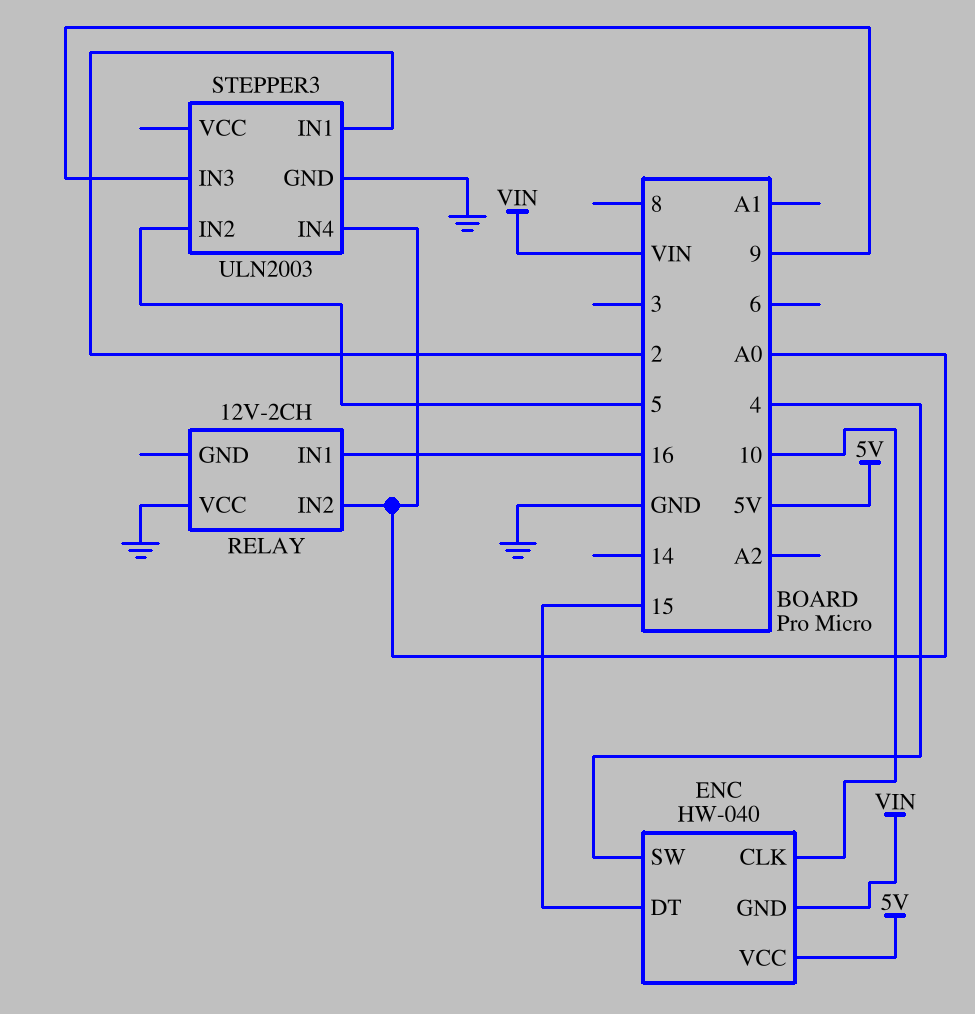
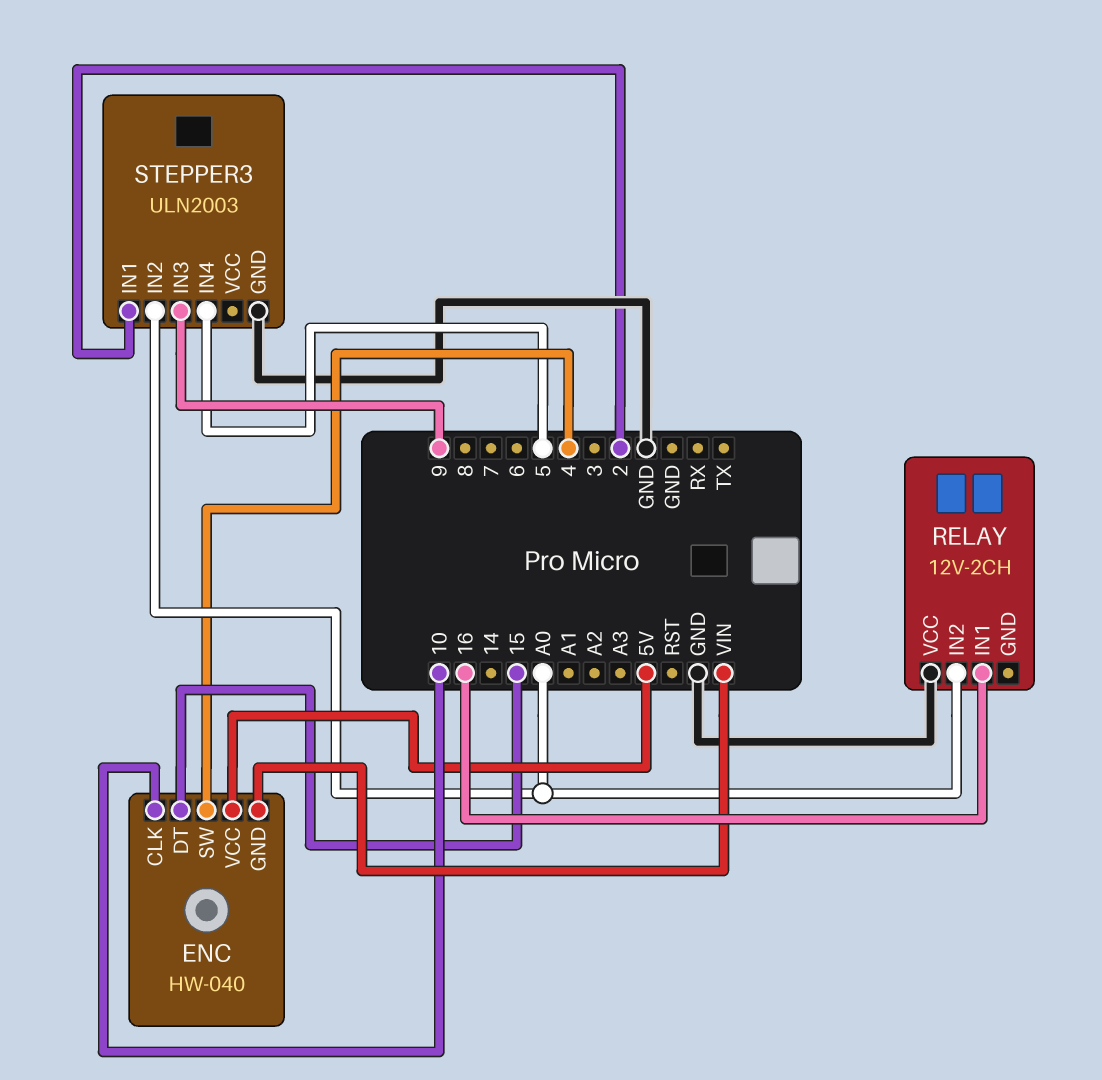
STEPPER3 pin IN2: 5 -> A0
STEPPER3 pin IN4: A0 -> 5

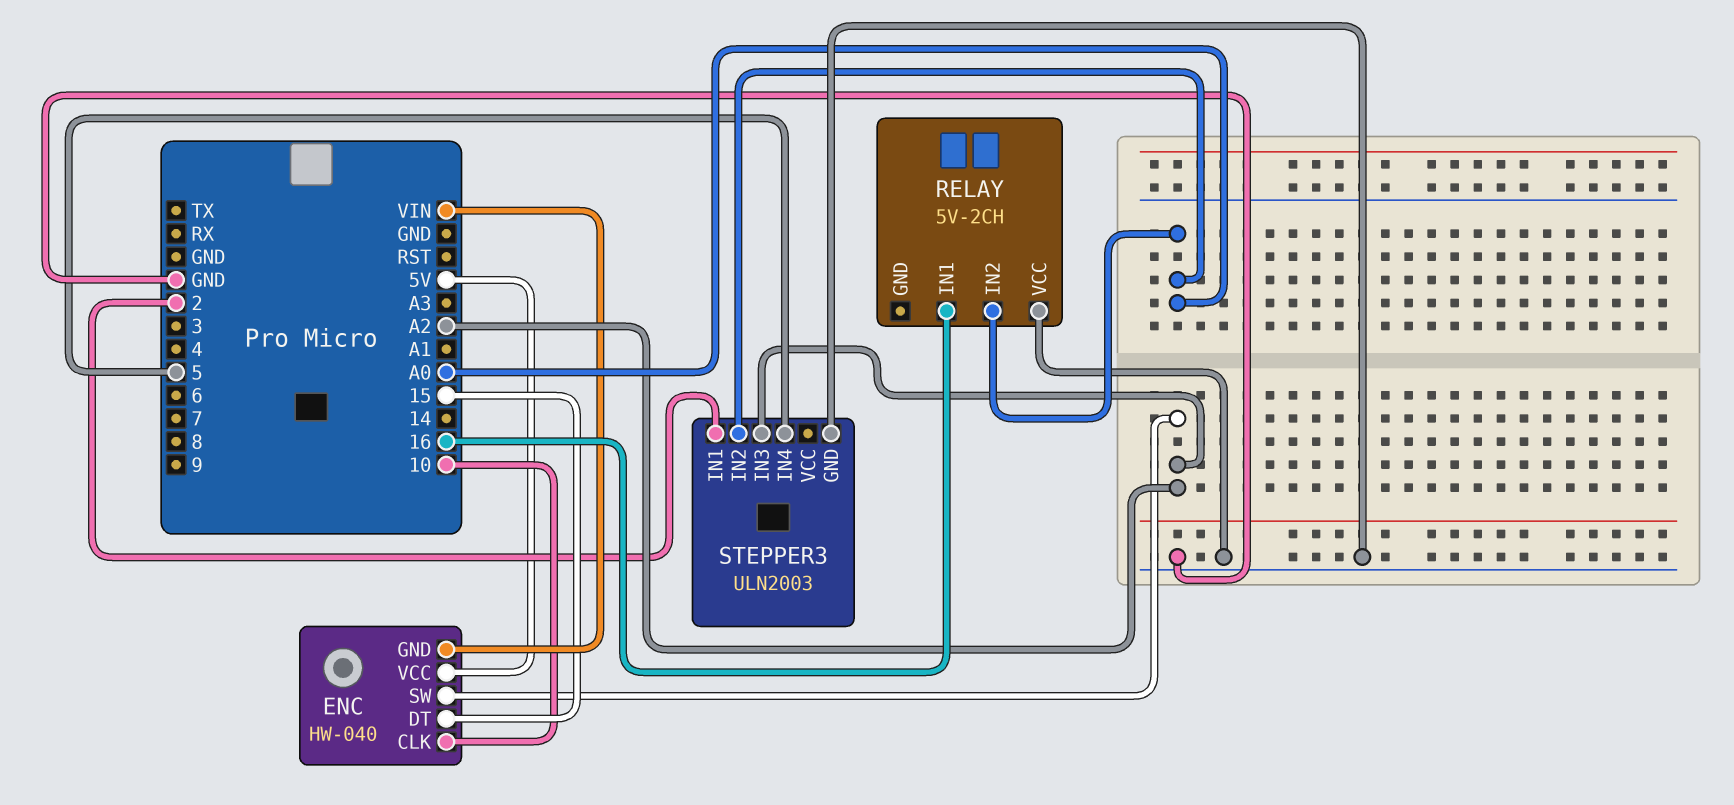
ENC pin SW: 4 -> A2
RELAY: 12V-2CH -> 5V-2CH
STEPPER3 pin IN3: 9 -> A2

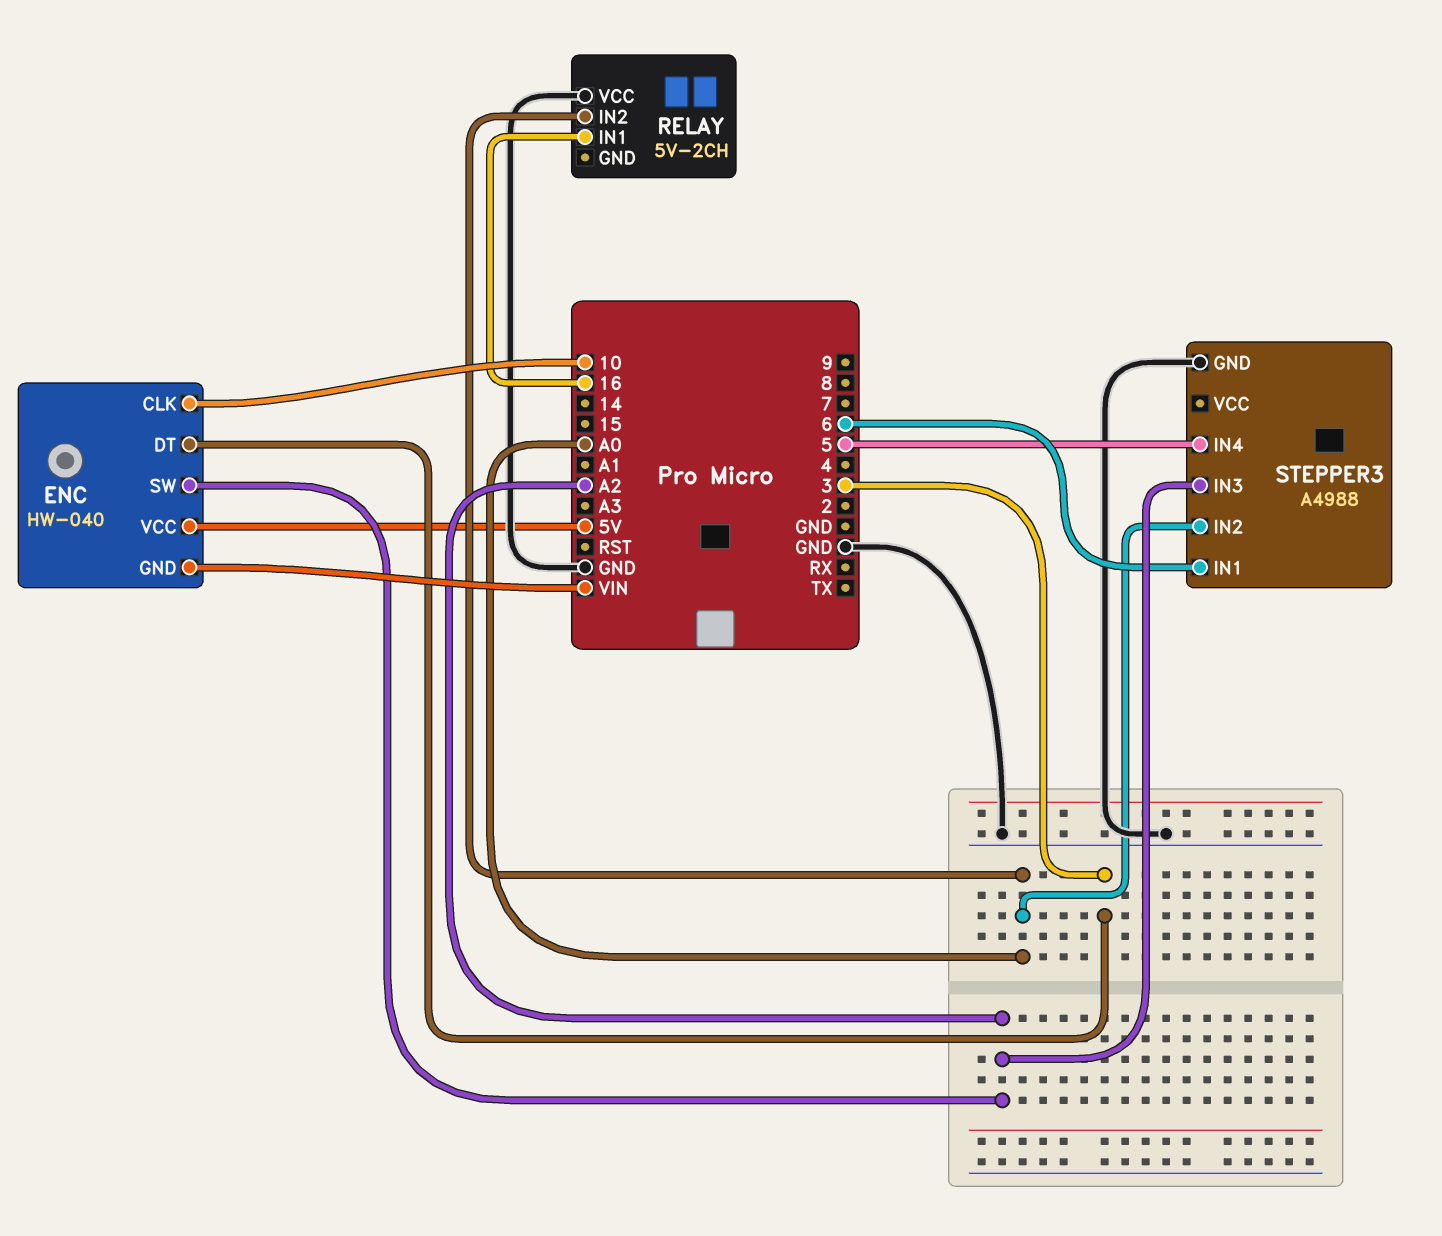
ENC pin DT: 15 -> 3
STEPPER3: ULN2003 -> A4988
STEPPER3 pin IN1: 2 -> 6

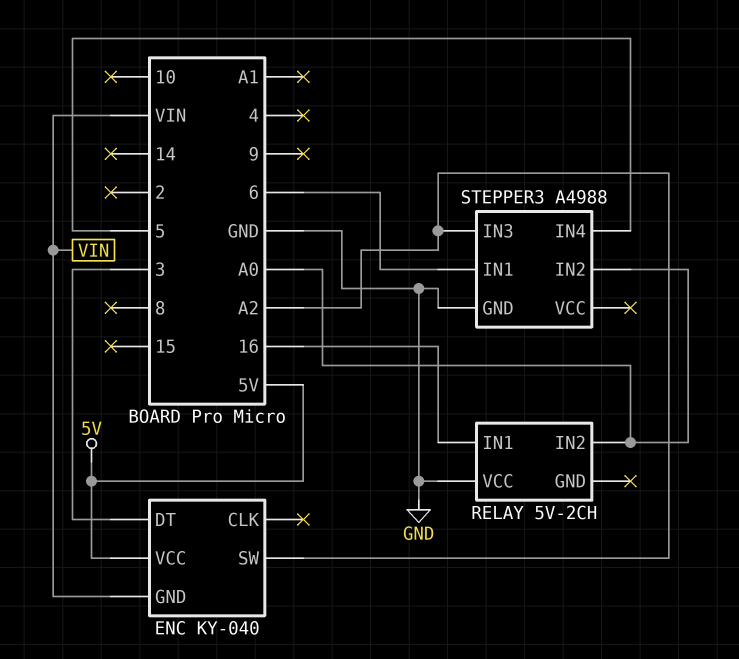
ENC: HW-040 -> KY-040
ENC pin CLK: 10 -> none

